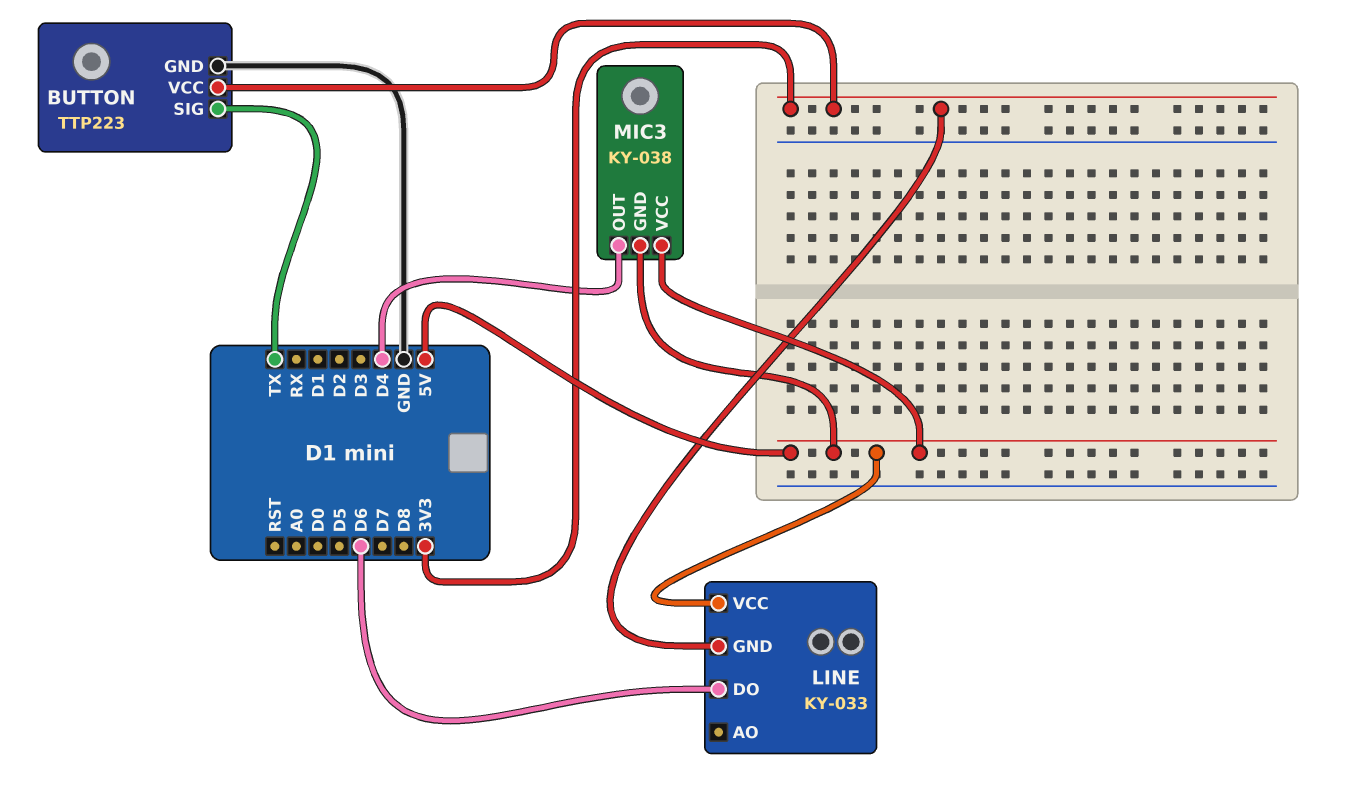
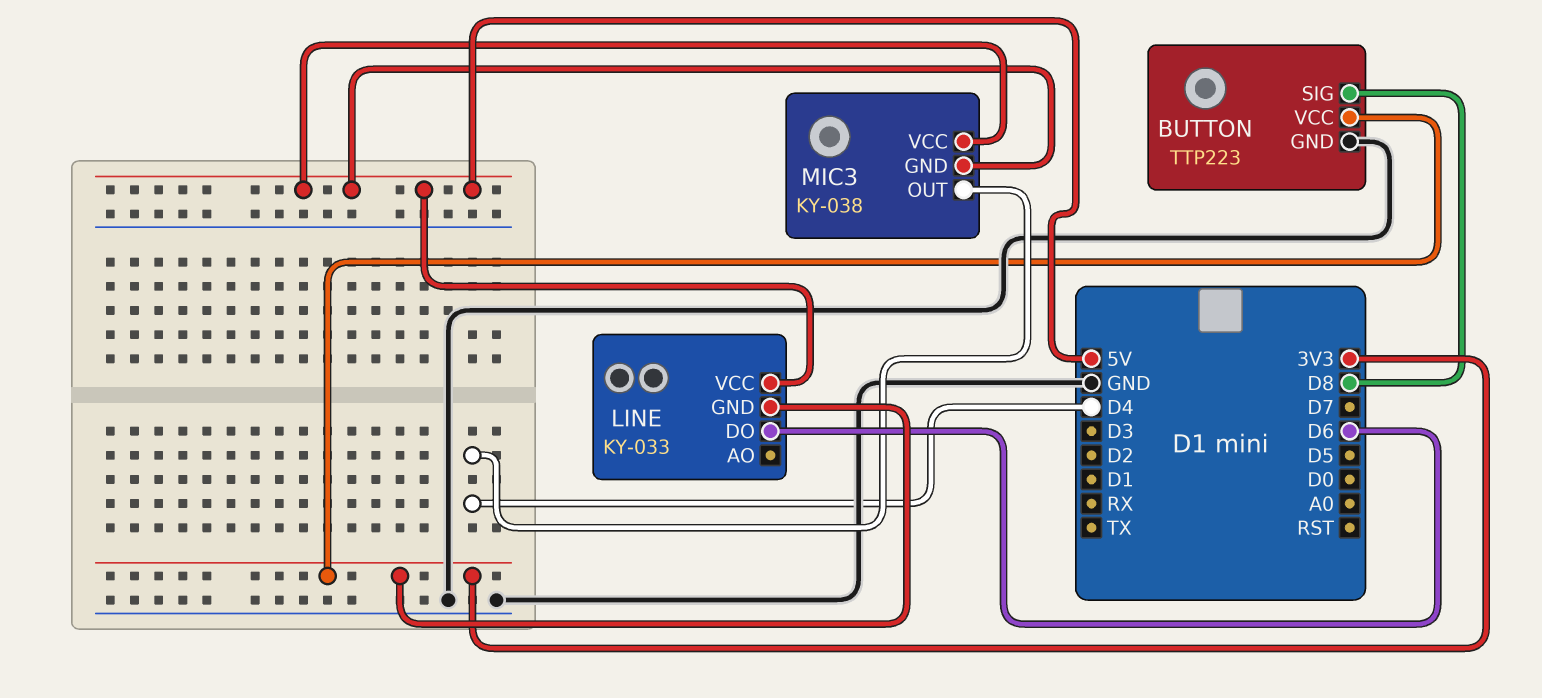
BUTTON pin SIG: TX -> D8

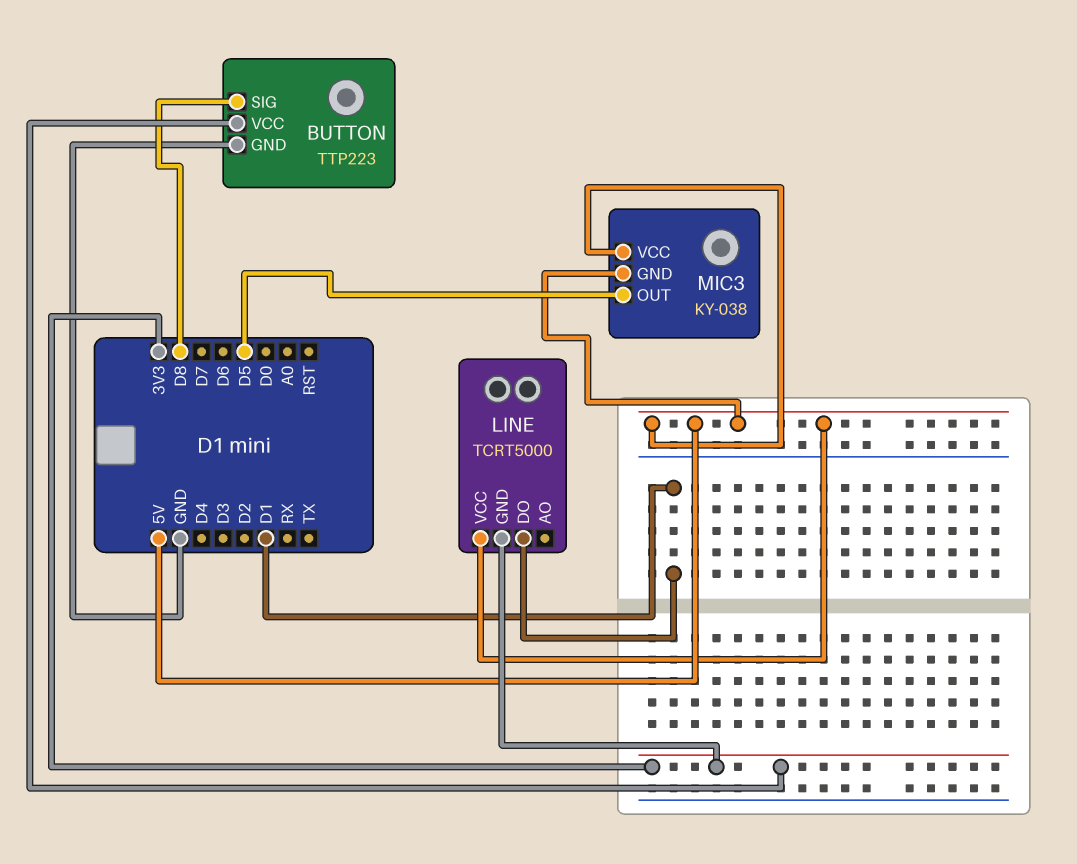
LINE: KY-033 -> TCRT5000
LINE pin DO: D6 -> D1
MIC3 pin OUT: D4 -> D5

